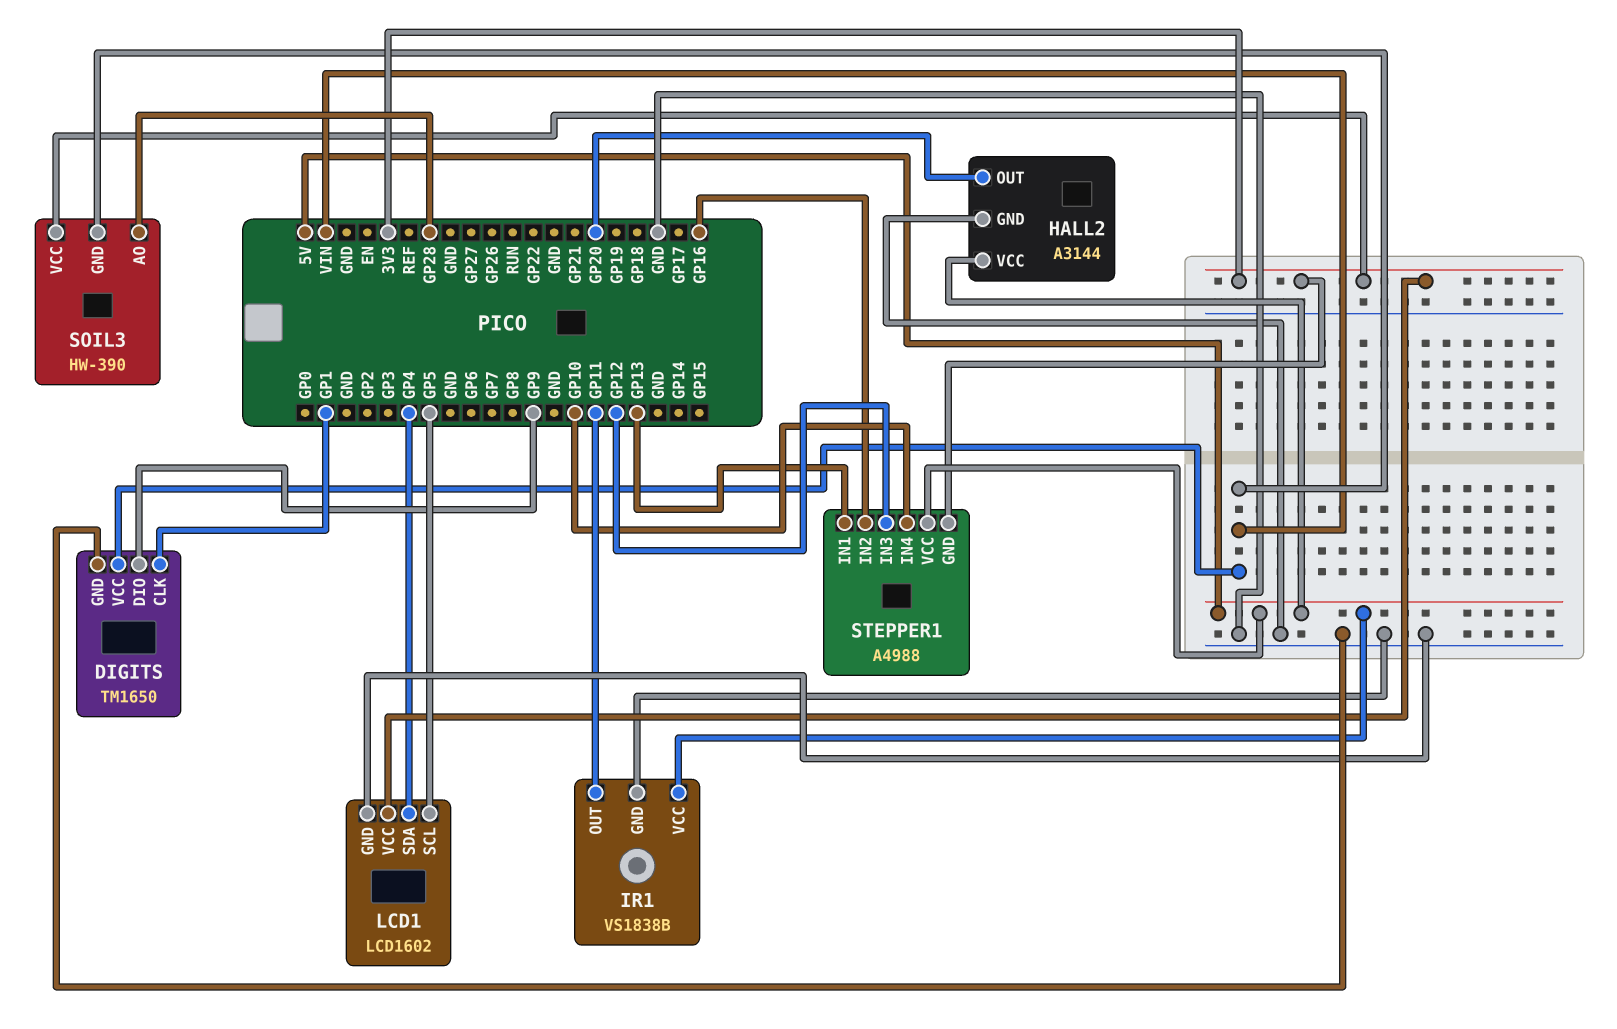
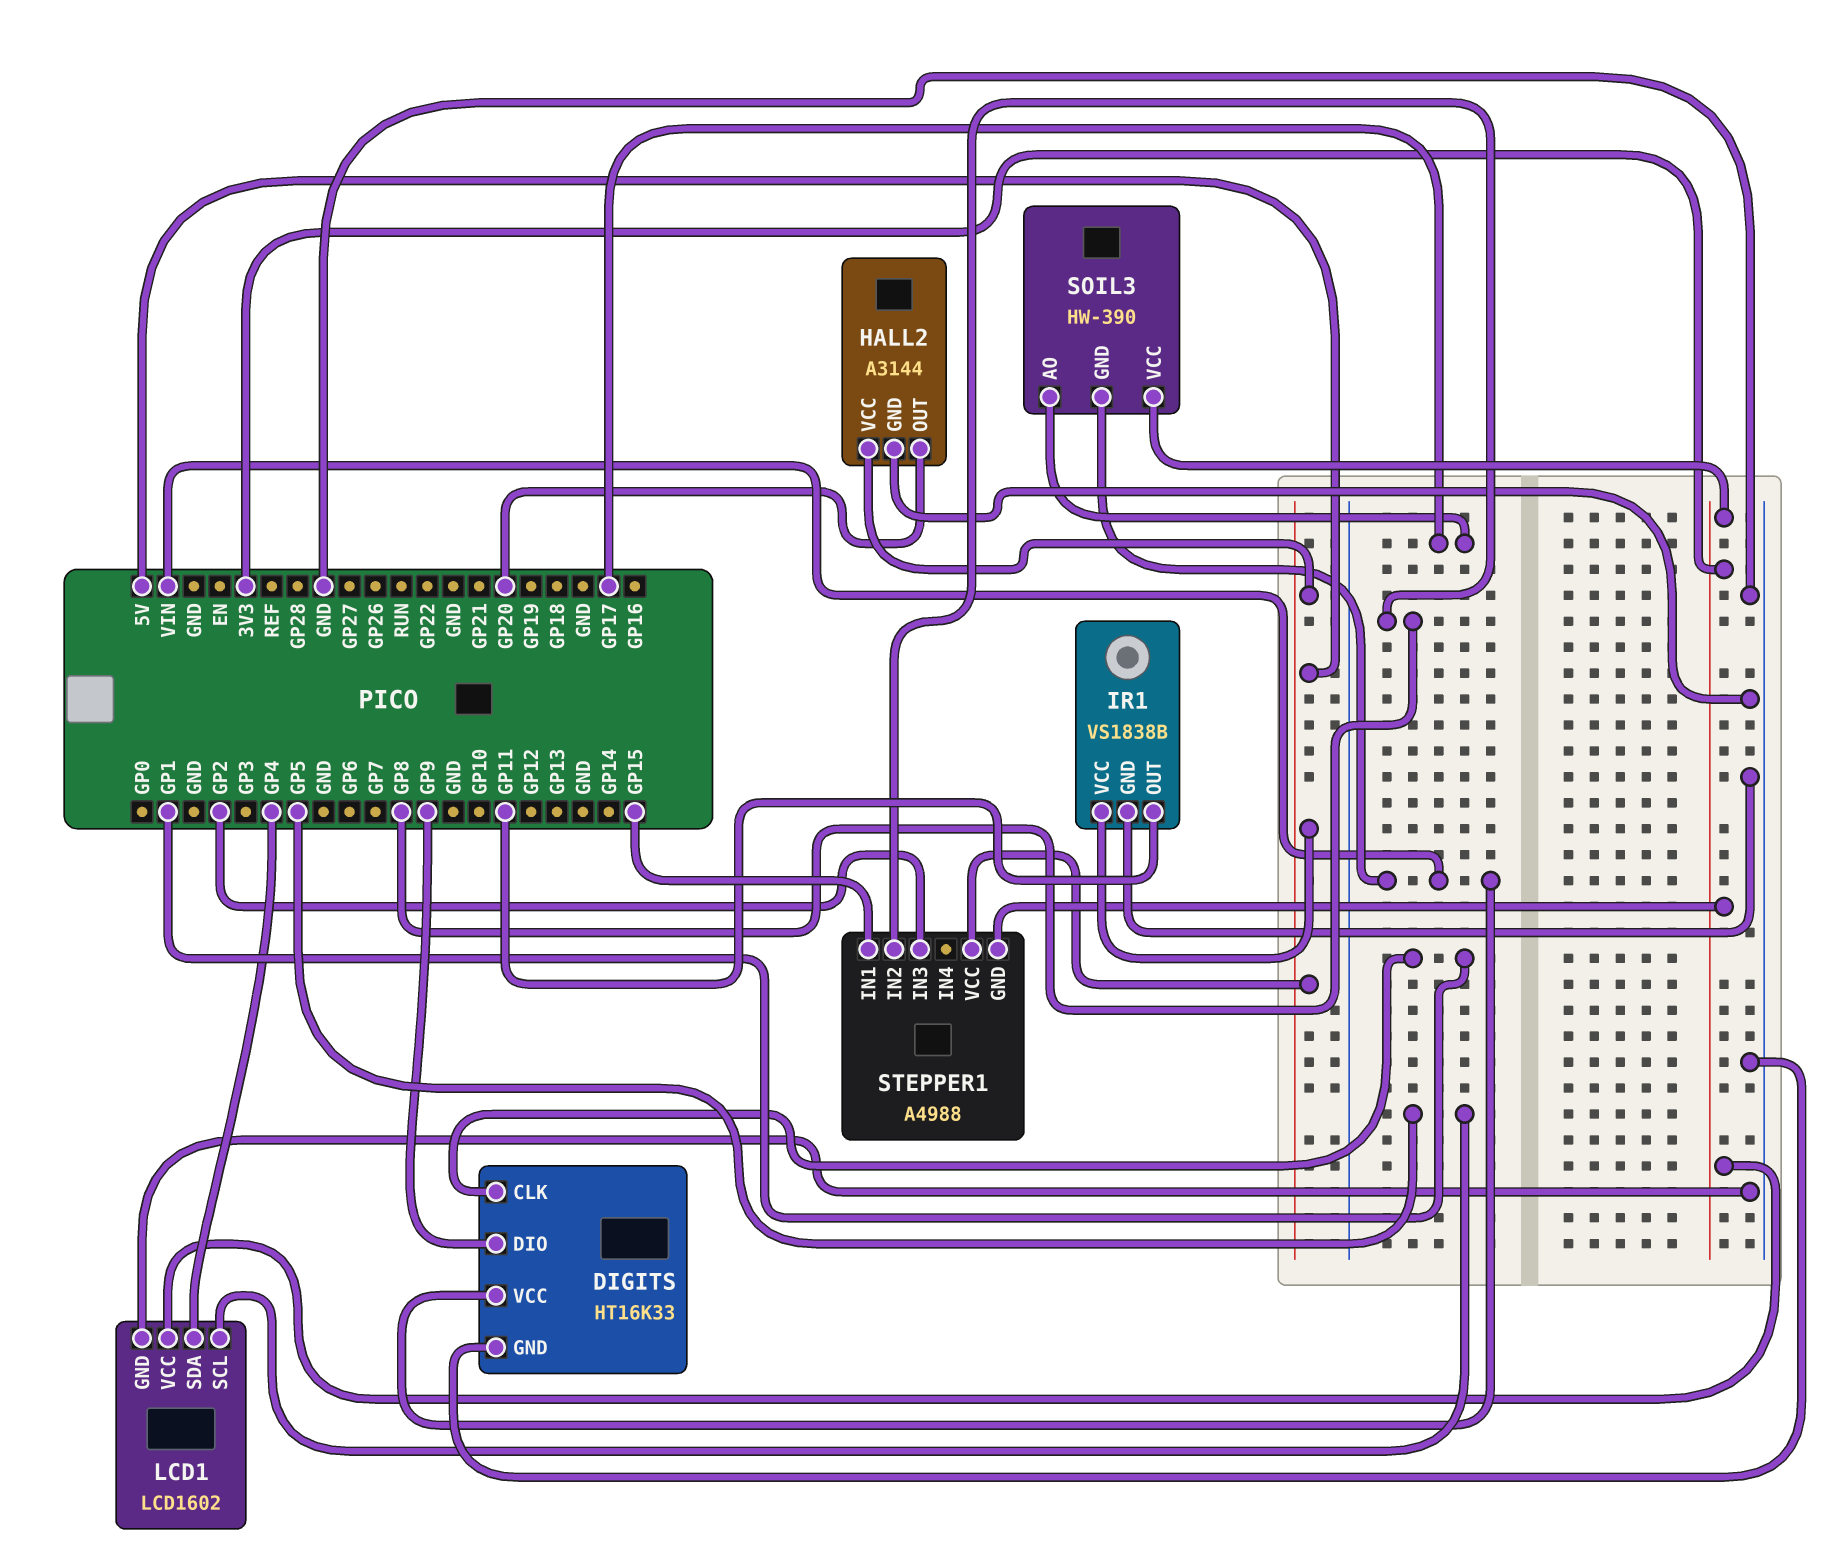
DIGITS: TM1650 -> HT16K33
SOIL3 pin AO: GP28 -> GP17
STEPPER1 pin IN1: GP13 -> GP15
STEPPER1 pin IN2: GP16 -> GP8
STEPPER1 pin IN3: GP12 -> GP2
STEPPER1 pin IN4: GP10 -> none

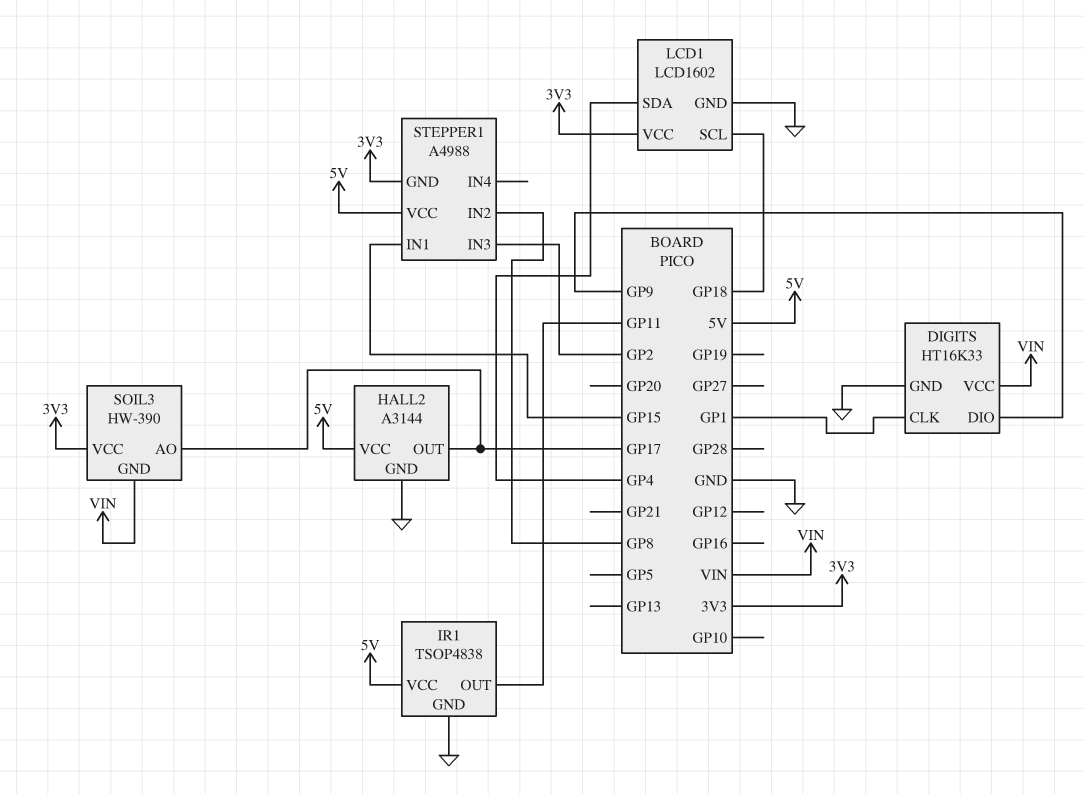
HALL2 pin OUT: GP20 -> GP17
IR1: VS1838B -> TSOP4838
LCD1 pin SCL: GP5 -> GP18

